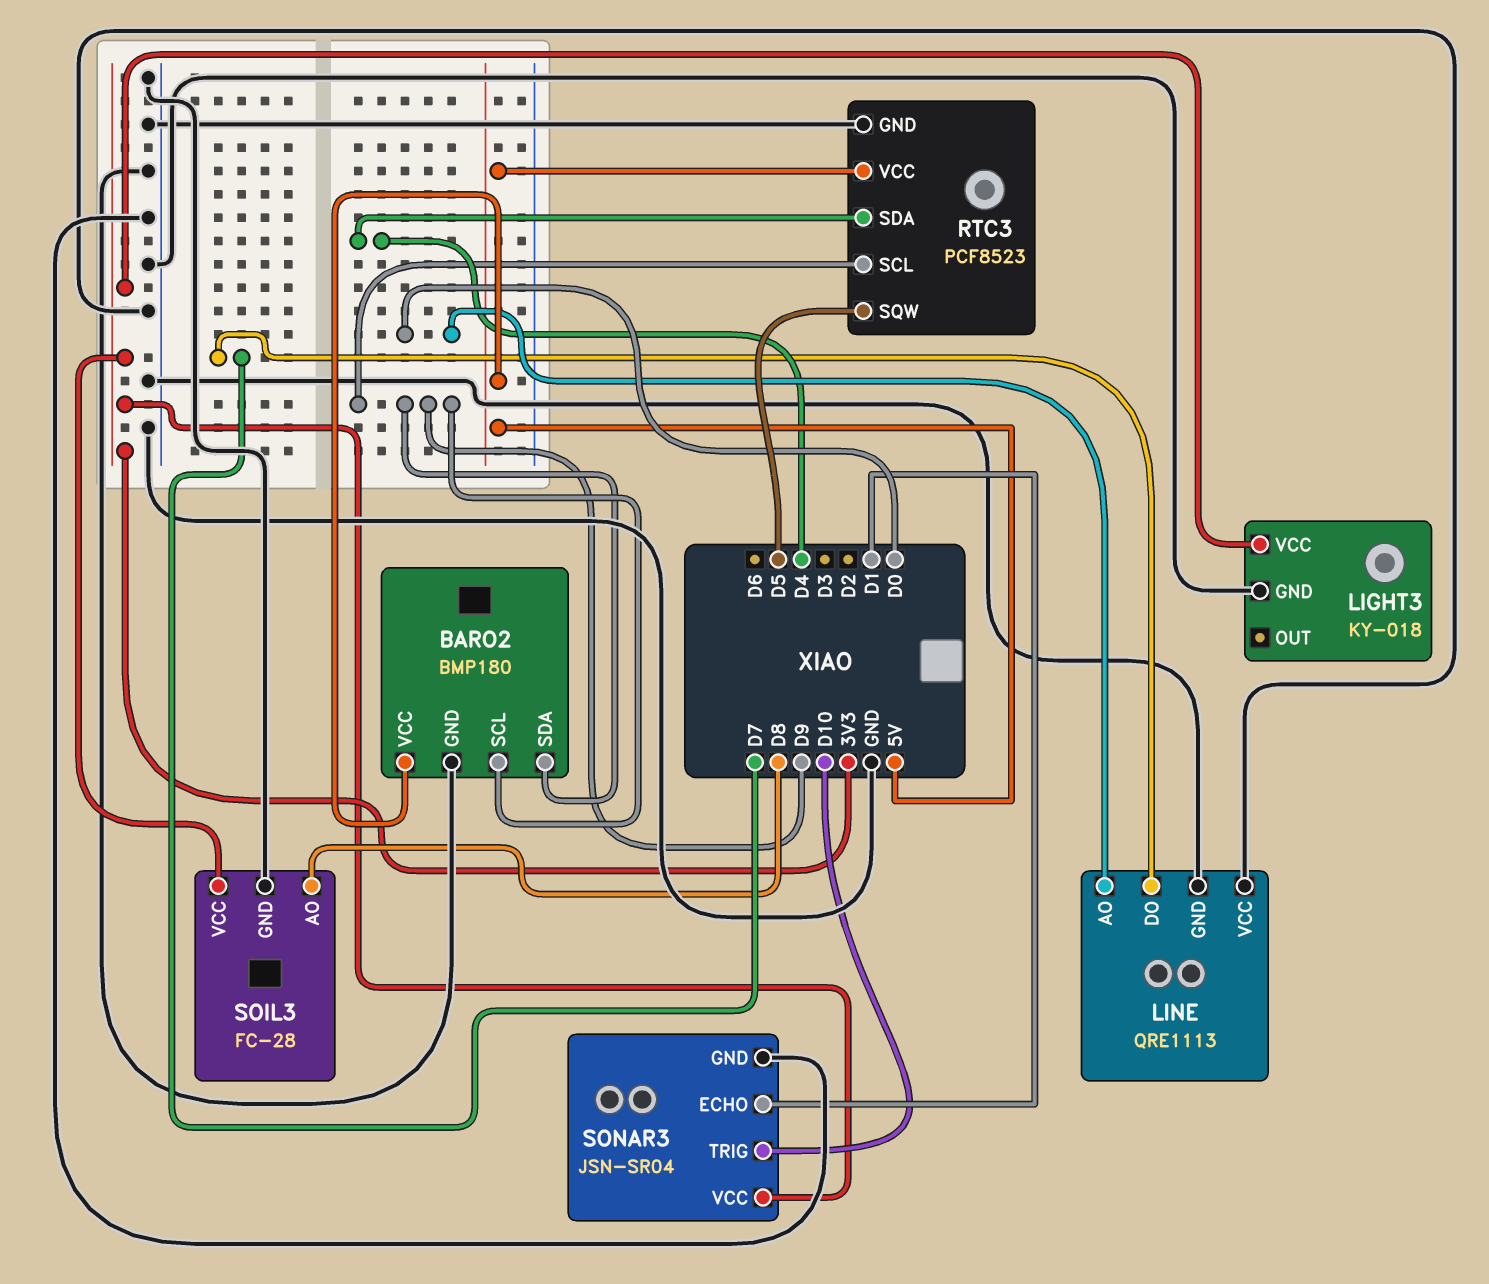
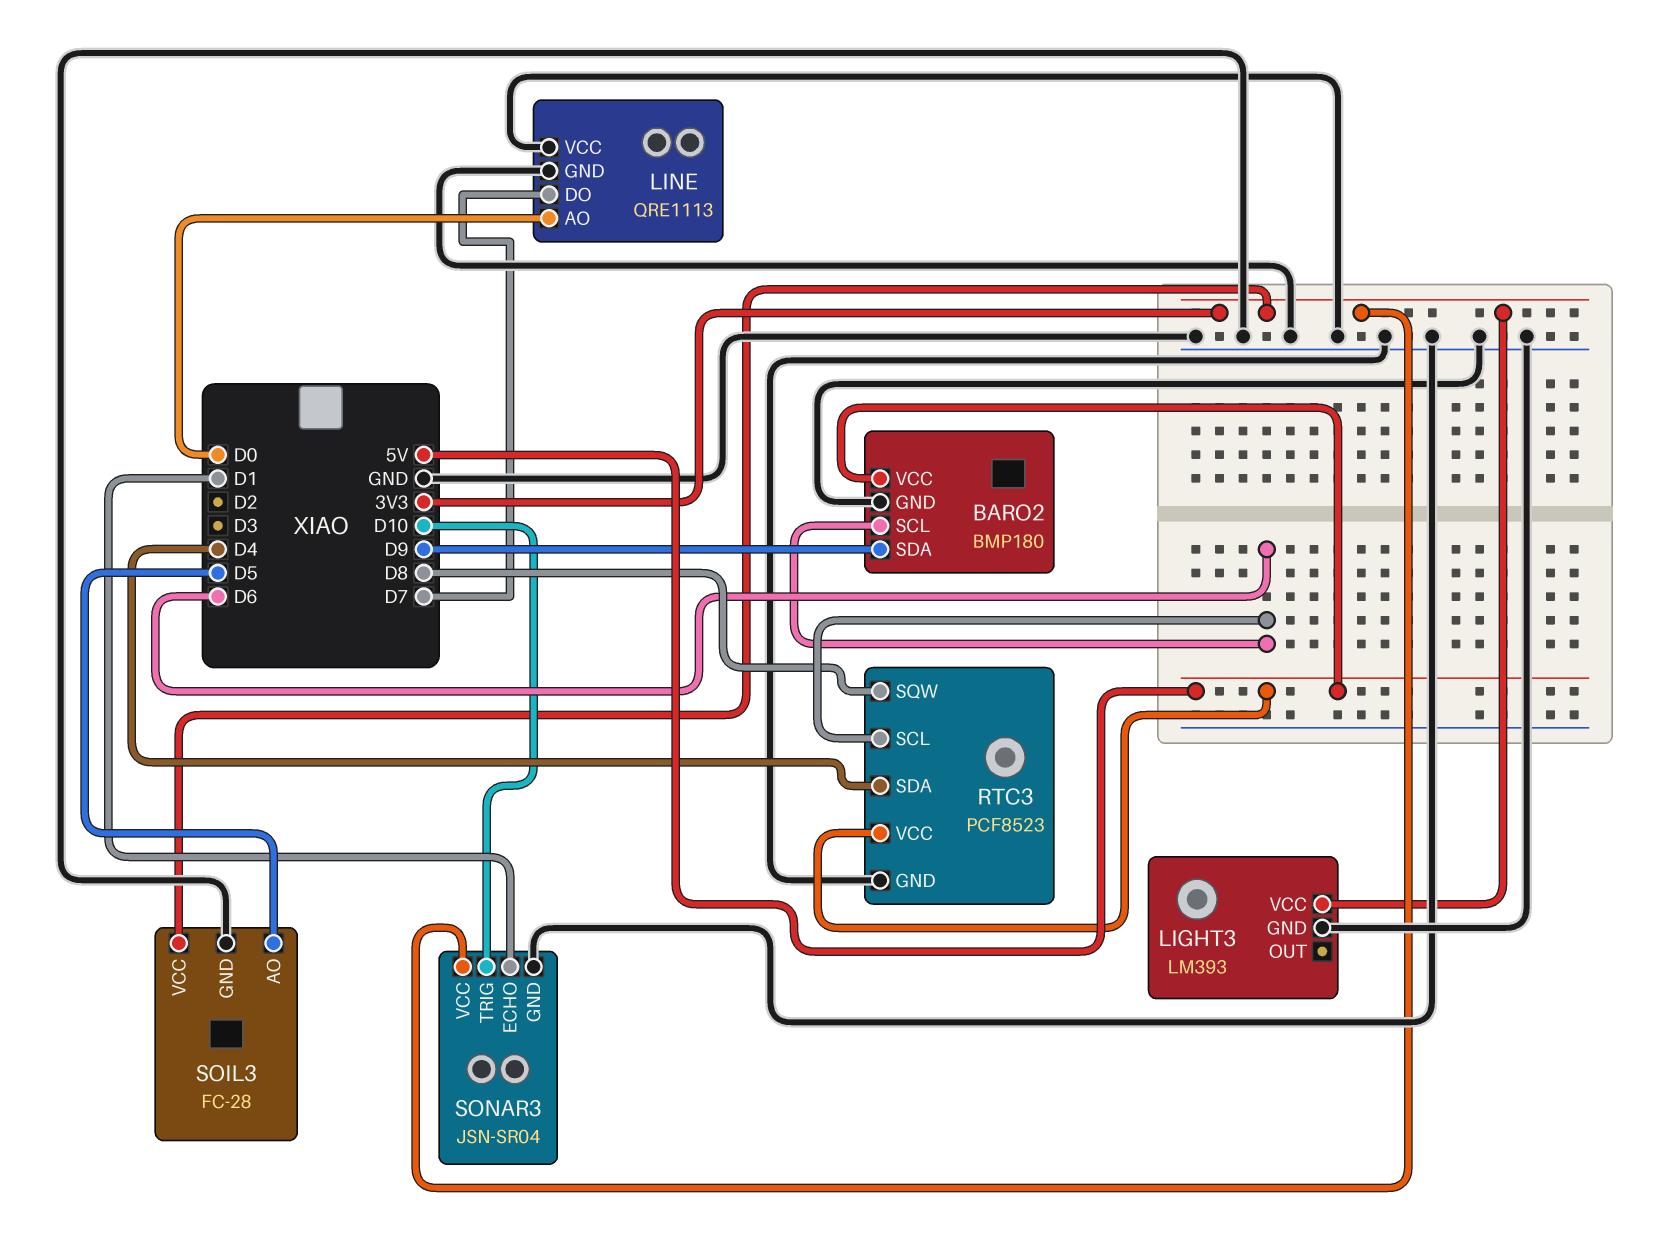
BARO2 pin SCL: D9 -> D6
LIGHT3: KY-018 -> LM393
RTC3 pin SCL: D9 -> D6
RTC3 pin SQW: D5 -> D8
SOIL3 pin AO: D8 -> D5

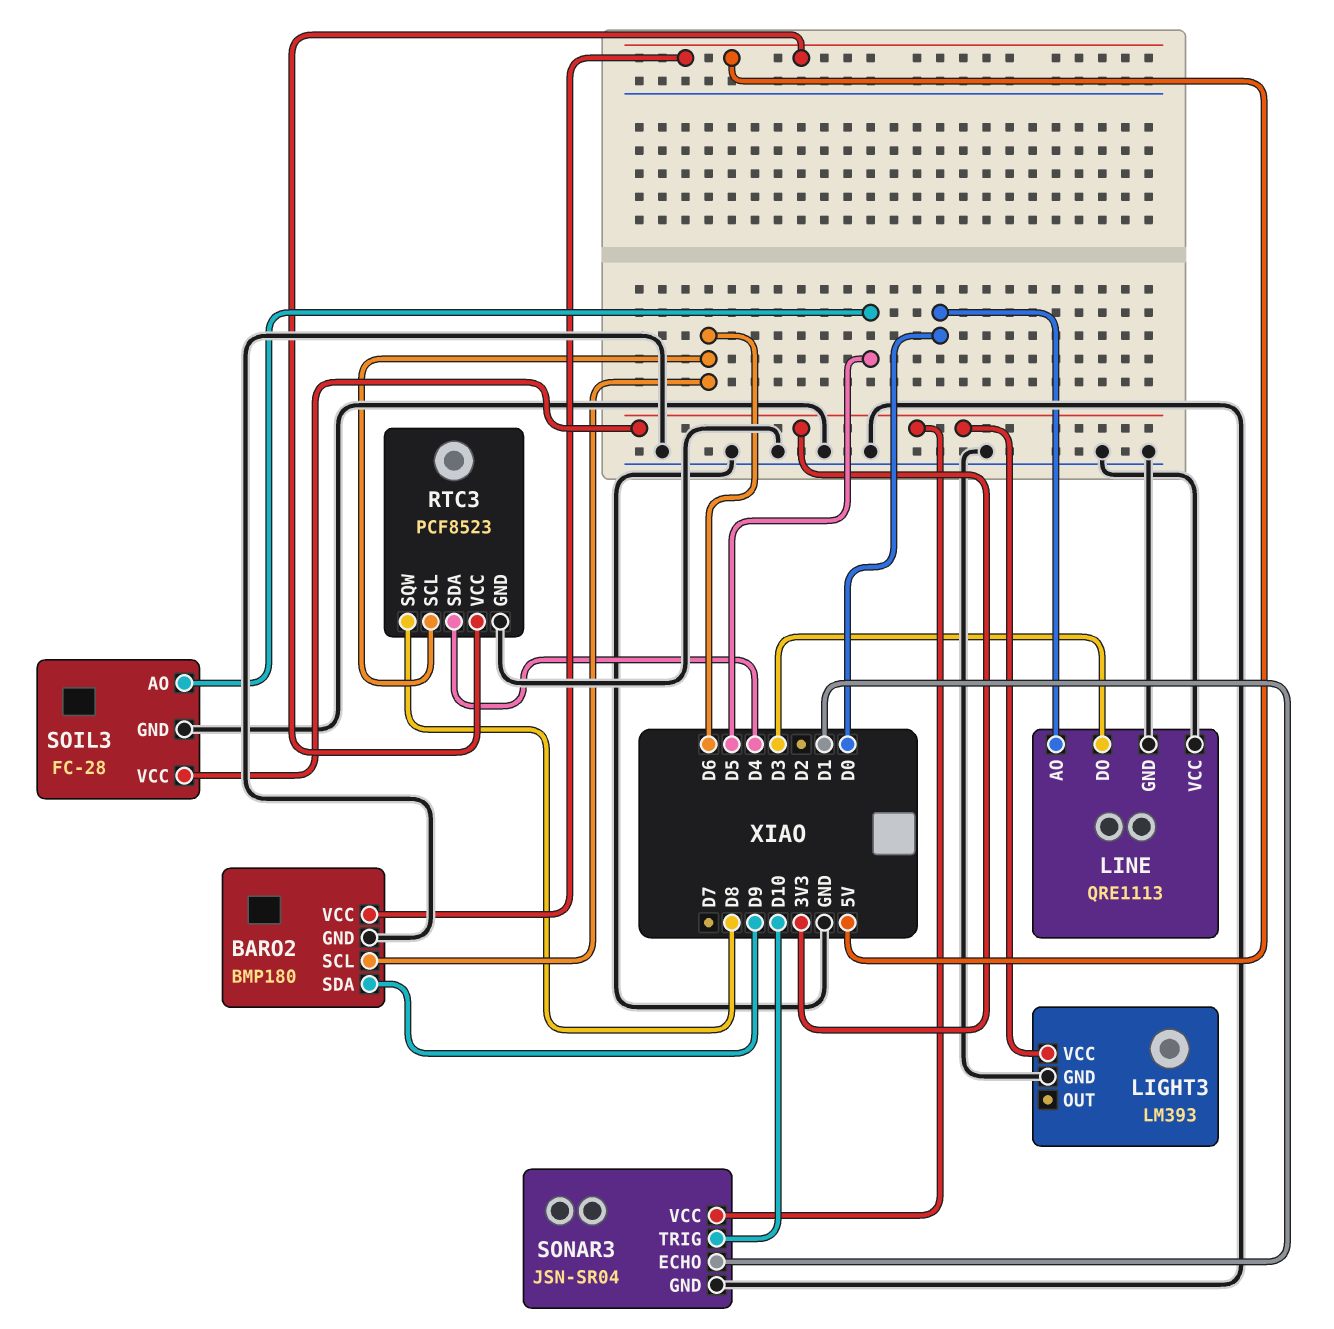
LINE pin DO: D7 -> D3

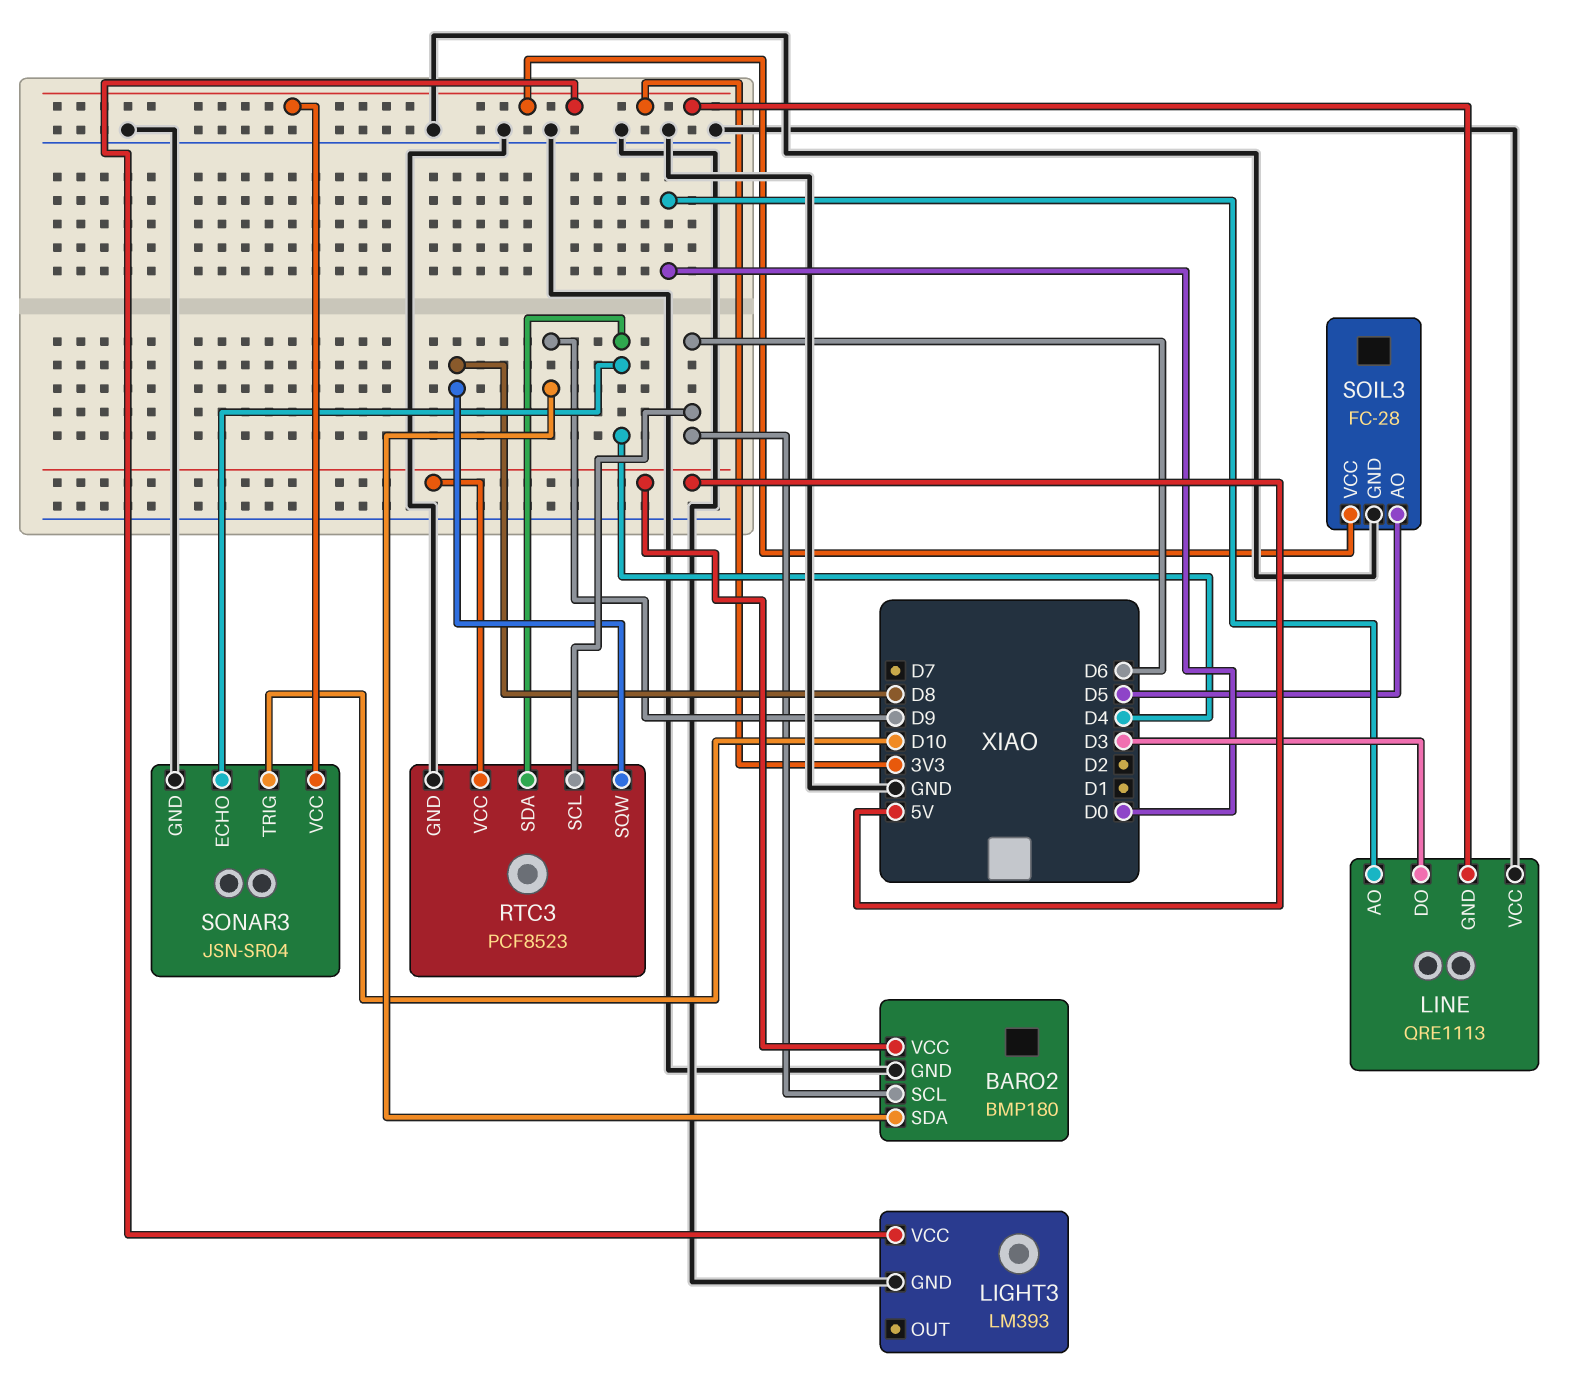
LINE pin GND: GND -> 3V3
SONAR3 pin ECHO: D1 -> D4

